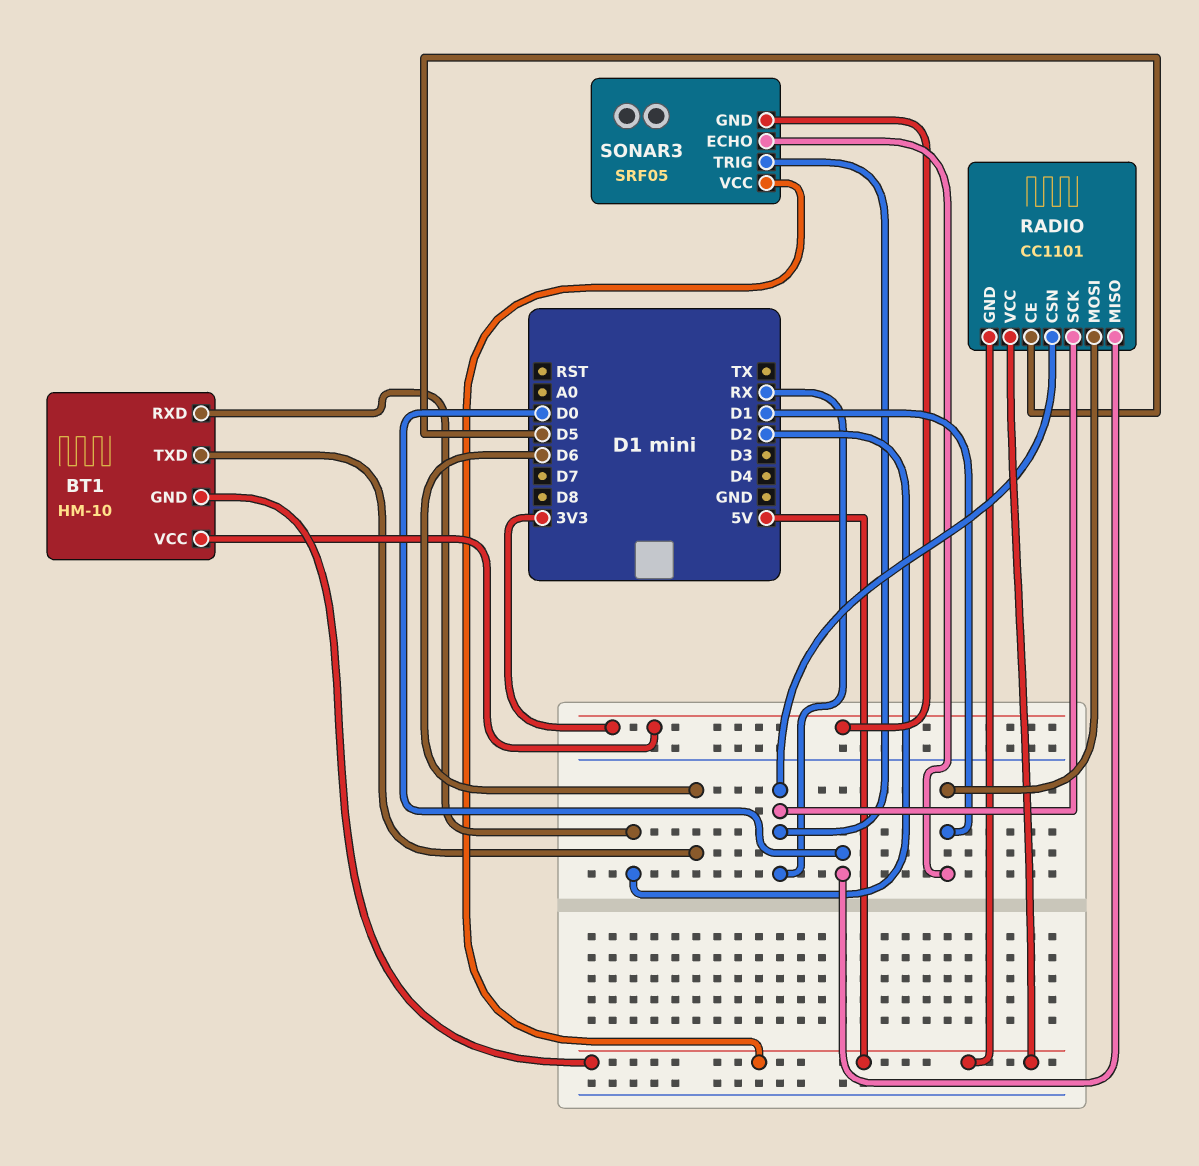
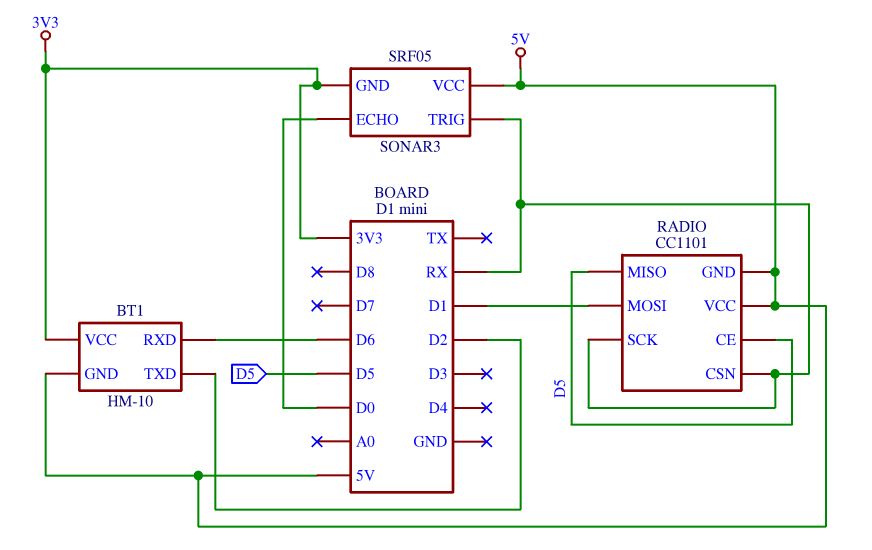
BT1 pin RXD: D2 -> D6
BT1 pin TXD: D6 -> D2
RADIO pin MISO: D0 -> D5
SONAR3 pin ECHO: D1 -> D0

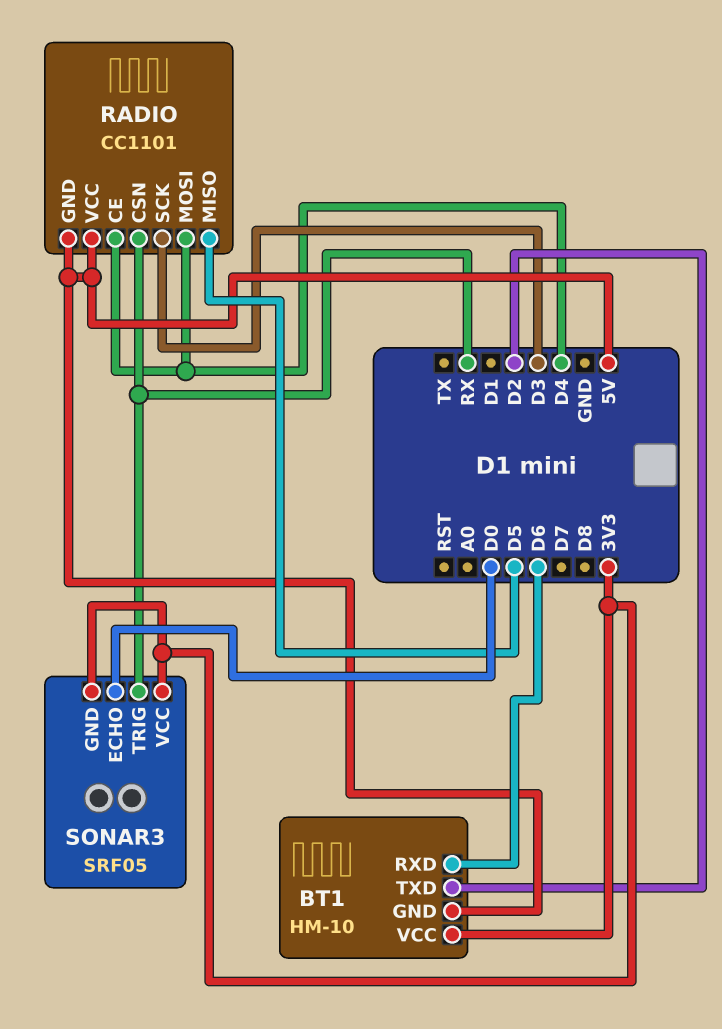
RADIO pin CE: D5 -> D4
RADIO pin MOSI: D1 -> D4
RADIO pin SCK: RX -> D3
SONAR3 pin VCC: 5V -> 3V3

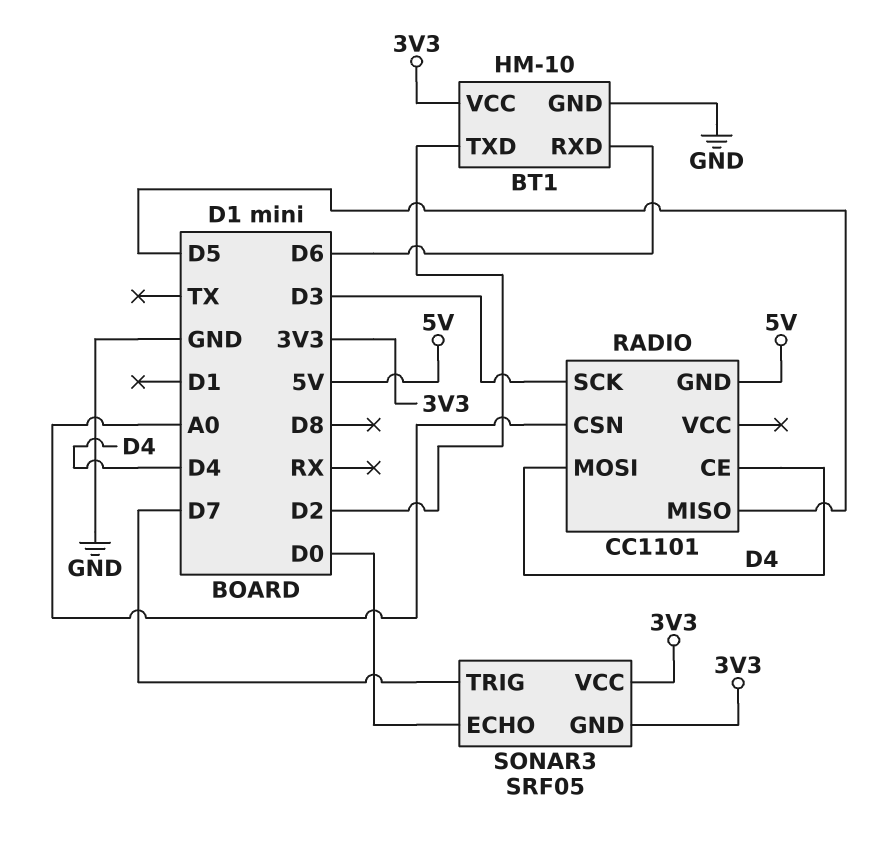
BT1 pin GND: 5V -> GND
RADIO pin CSN: RX -> A0
RADIO pin VCC: 5V -> none
SONAR3 pin TRIG: RX -> D7

